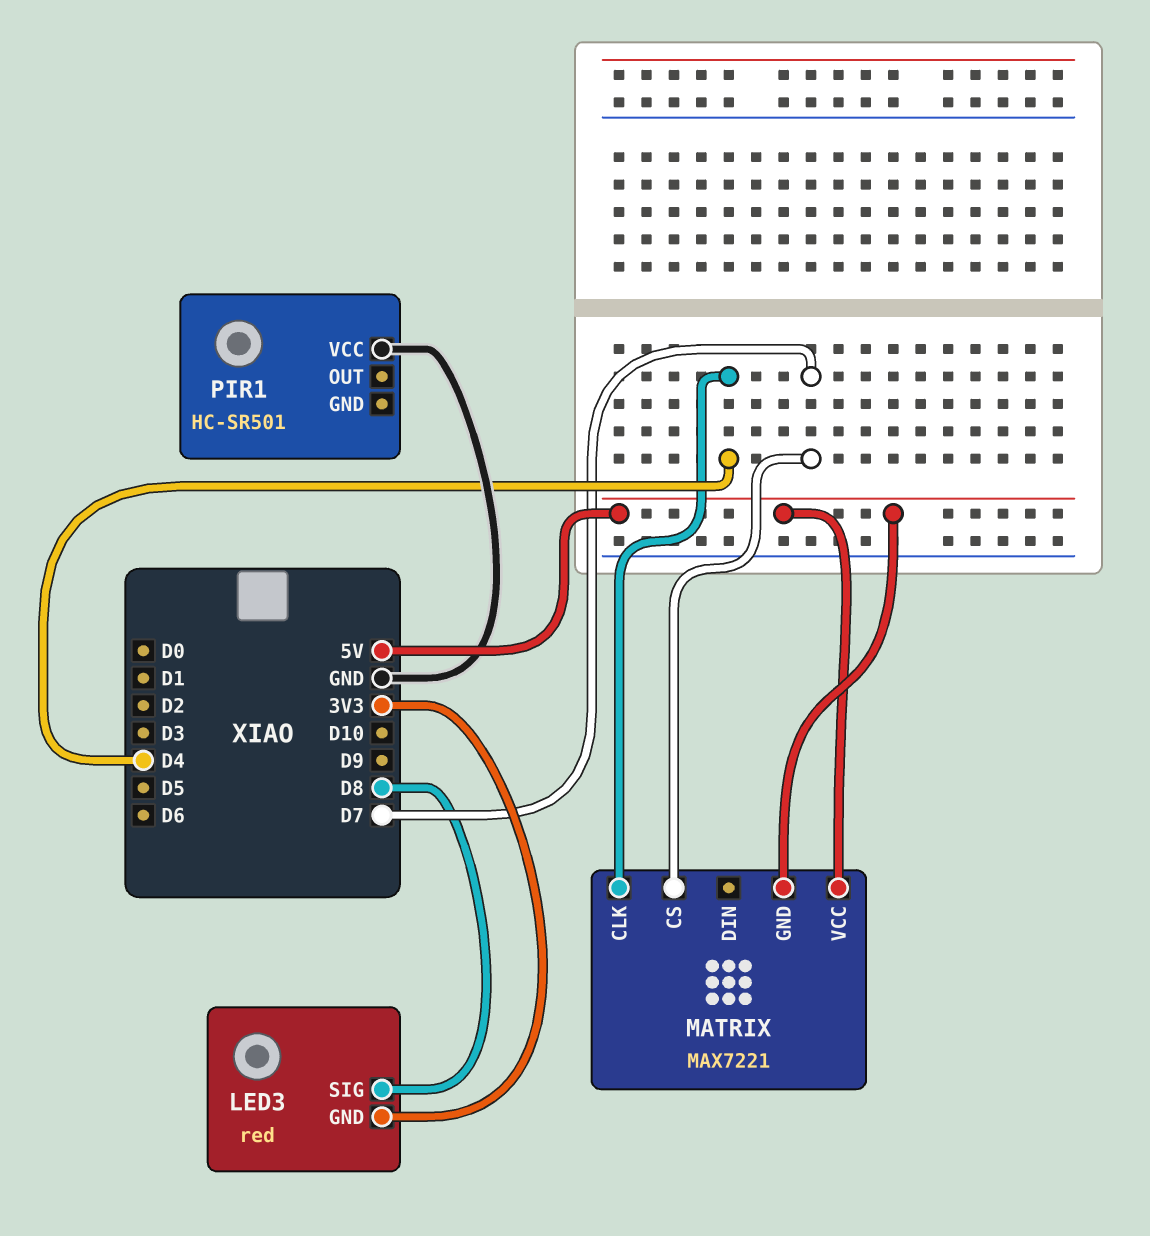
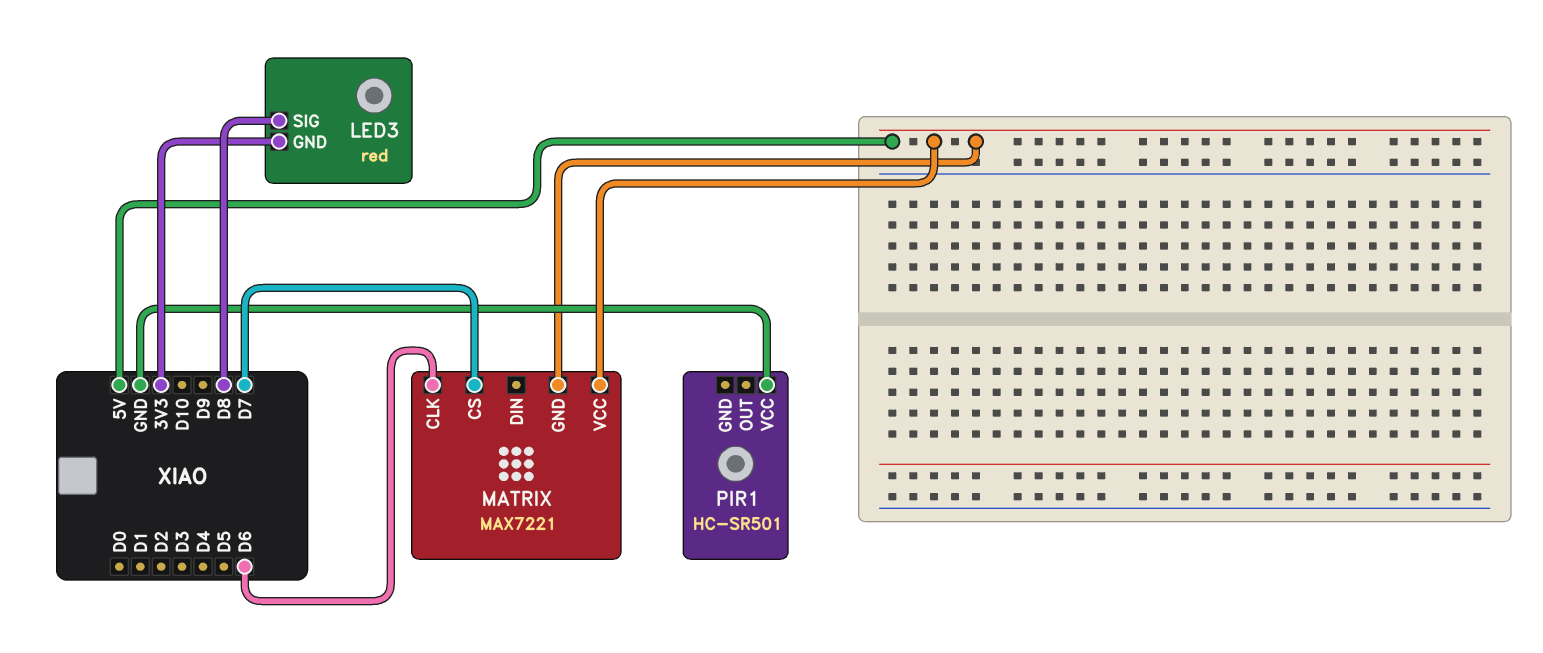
MATRIX pin CLK: D4 -> D6

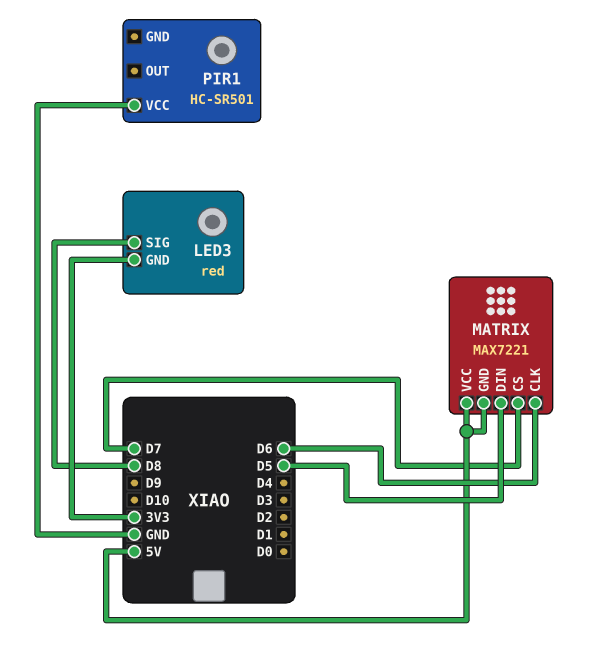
MATRIX pin DIN: none -> D5

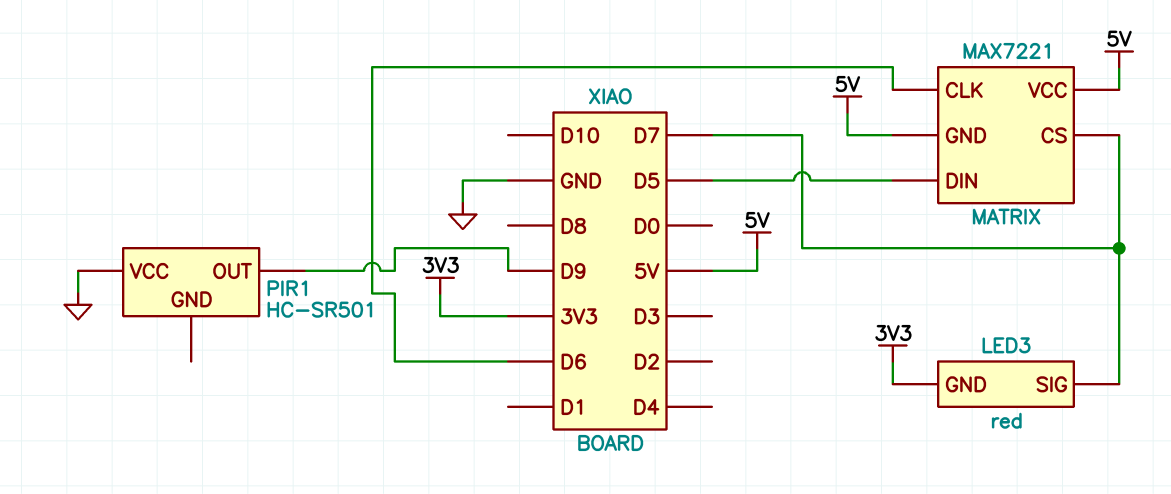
LED3 pin SIG: D8 -> D7
PIR1 pin OUT: none -> D9

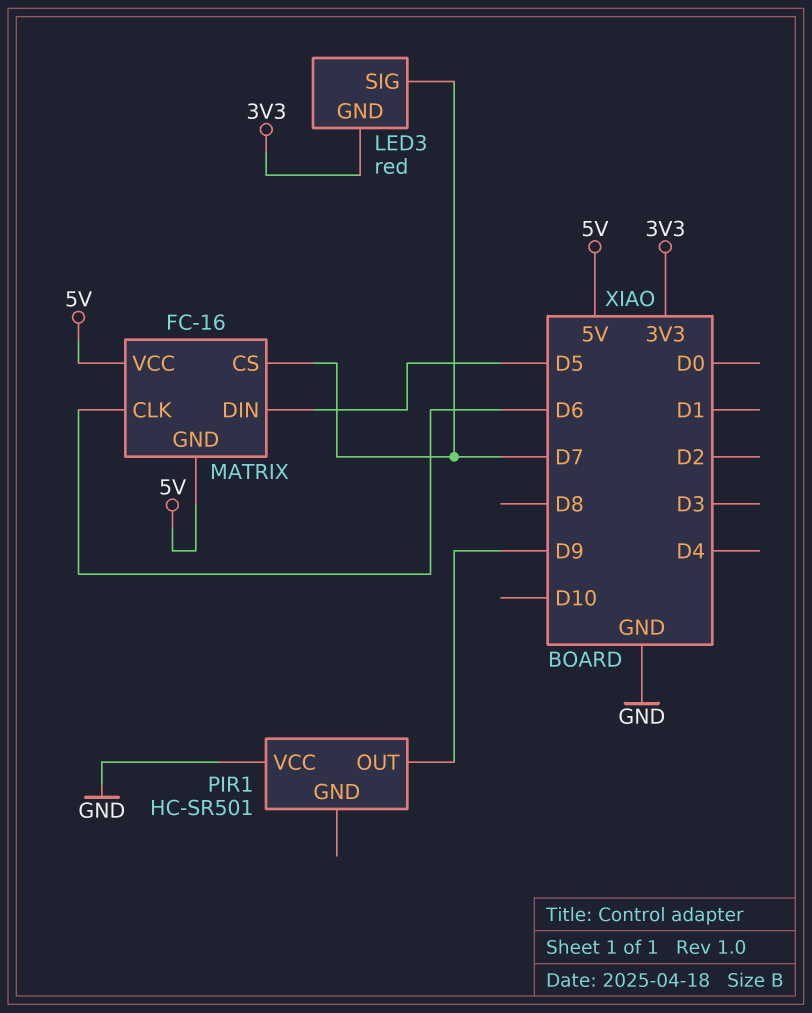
MATRIX: MAX7221 -> FC-16

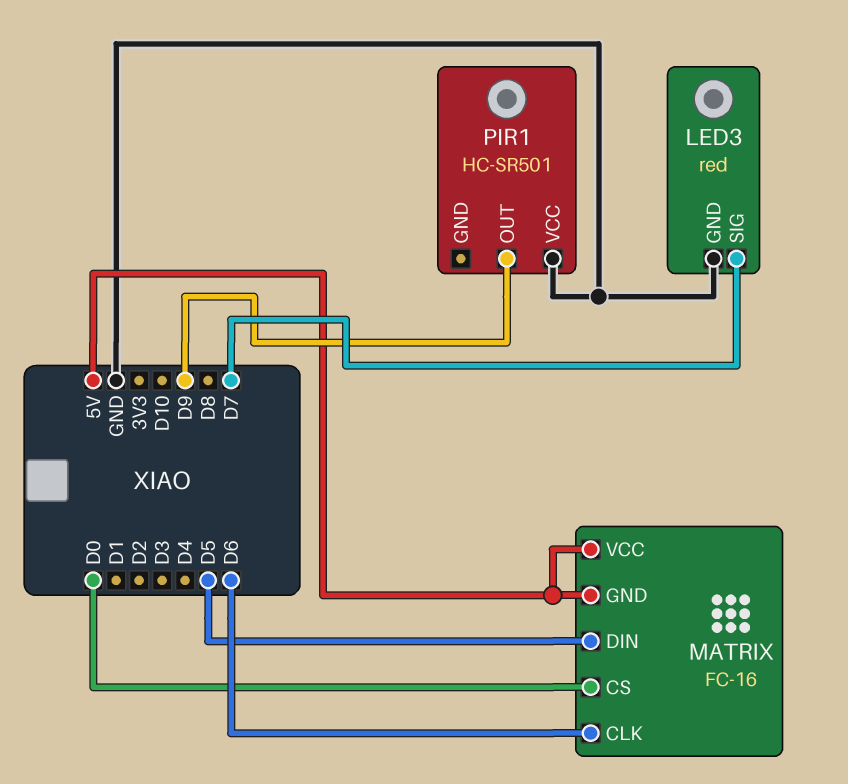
LED3 pin GND: 3V3 -> GND
MATRIX pin CS: D7 -> D0

